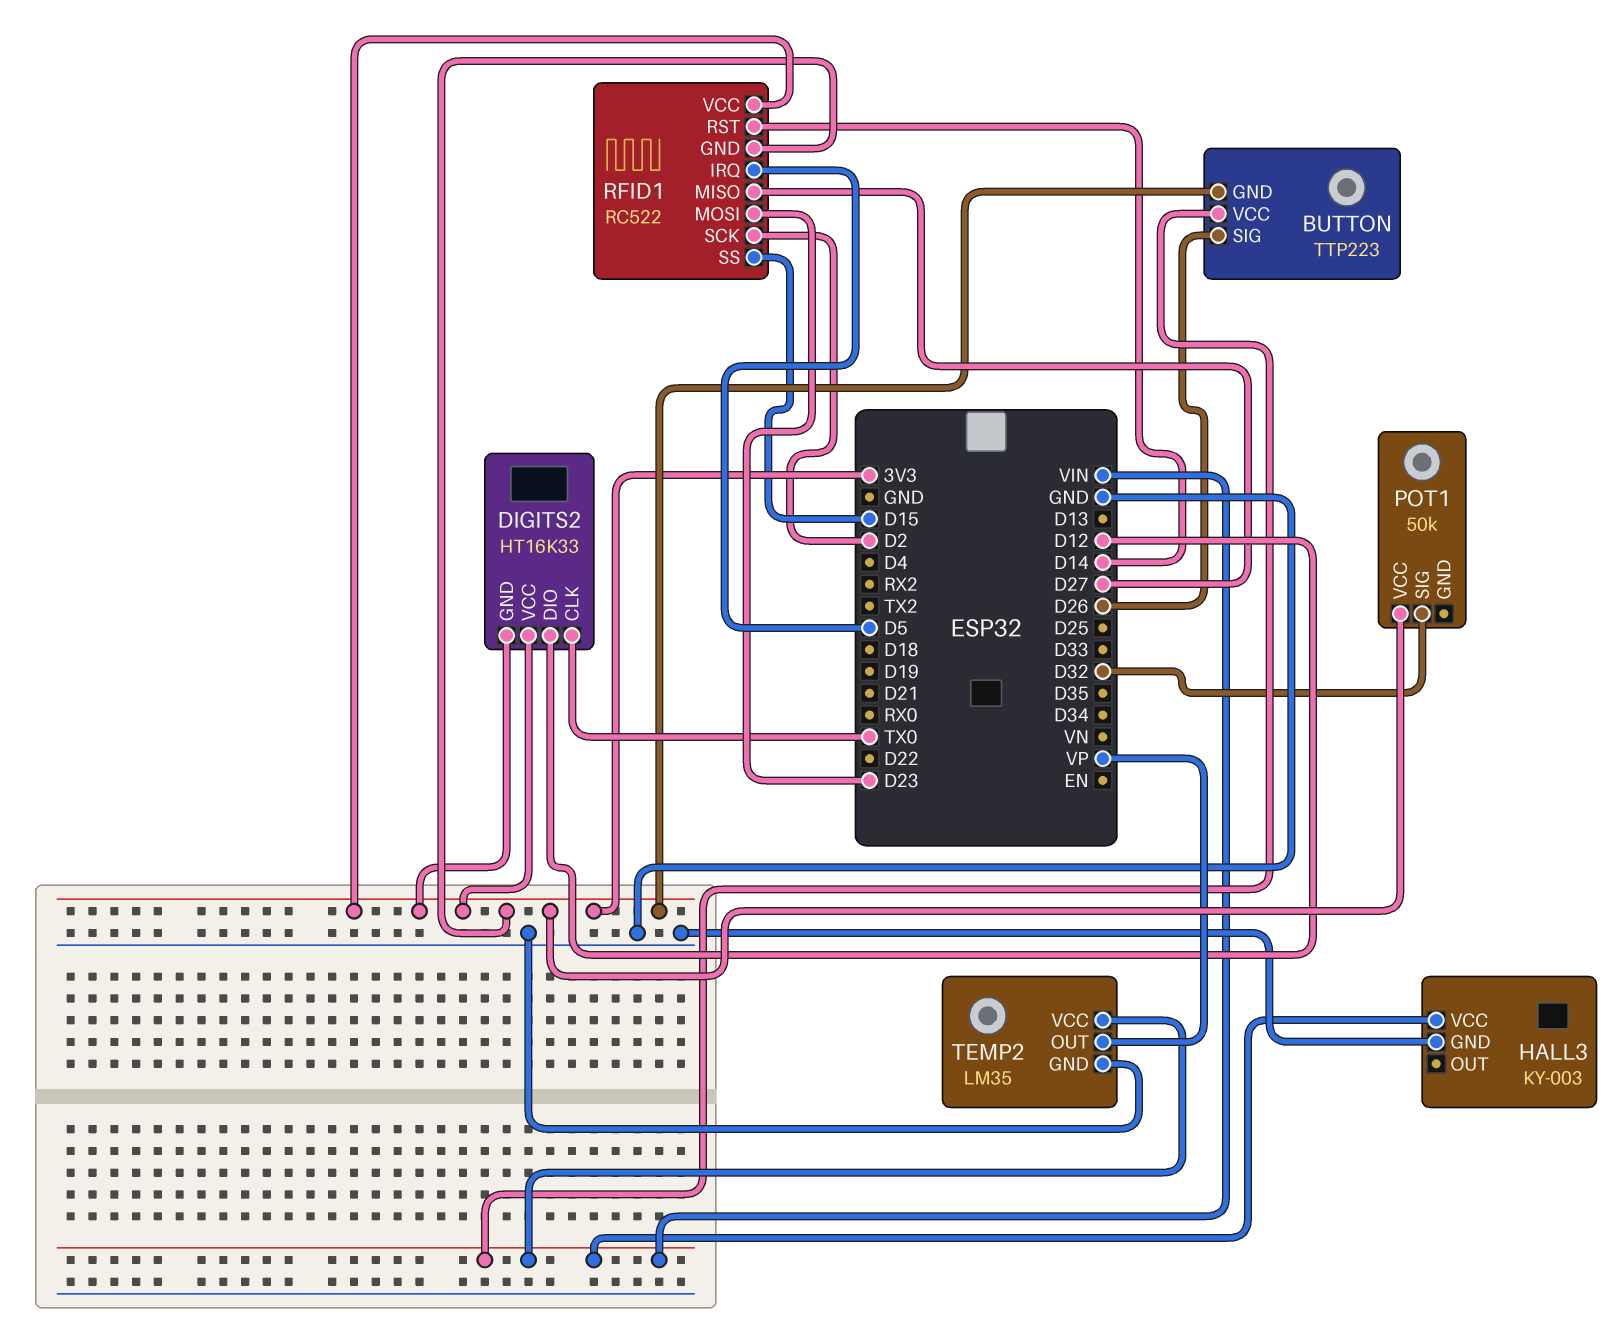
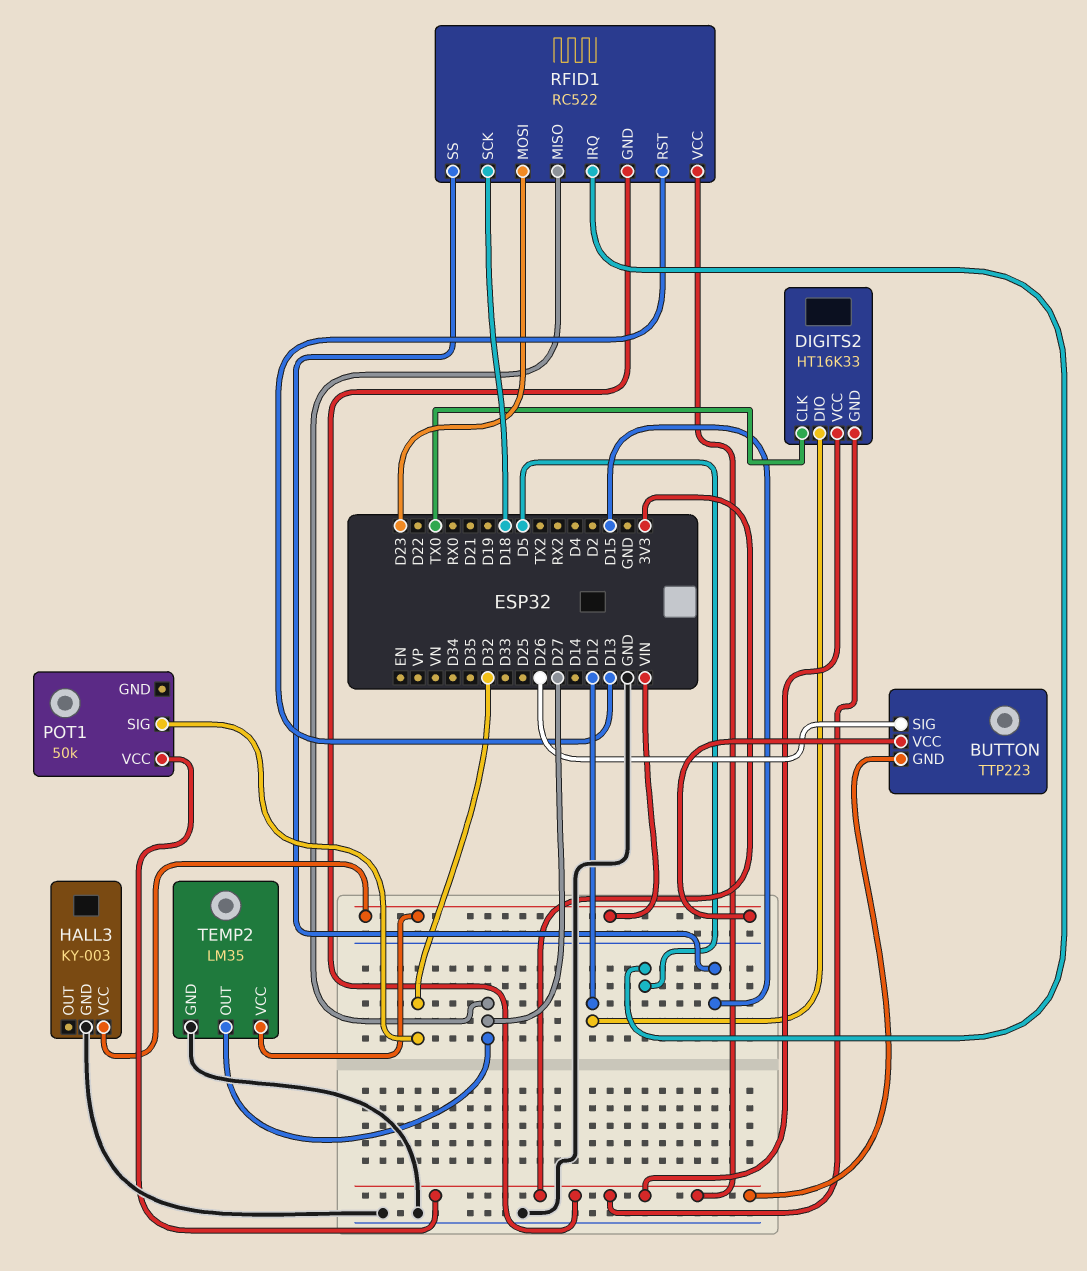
RFID1 pin RST: D14 -> D13
RFID1 pin SCK: D2 -> D18
TEMP2 pin OUT: VP -> D27

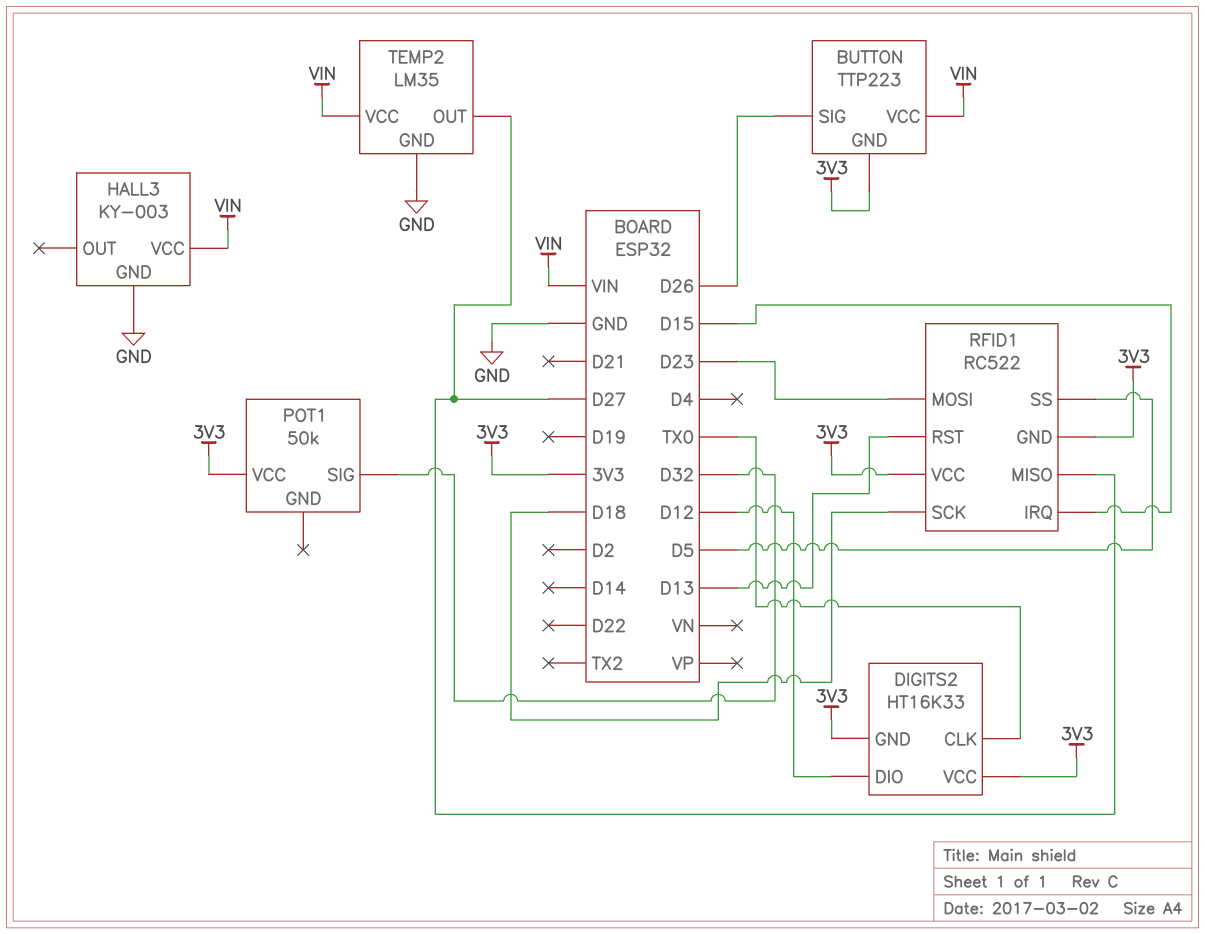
RFID1 pin IRQ: D5 -> D15
RFID1 pin SS: D15 -> D5

